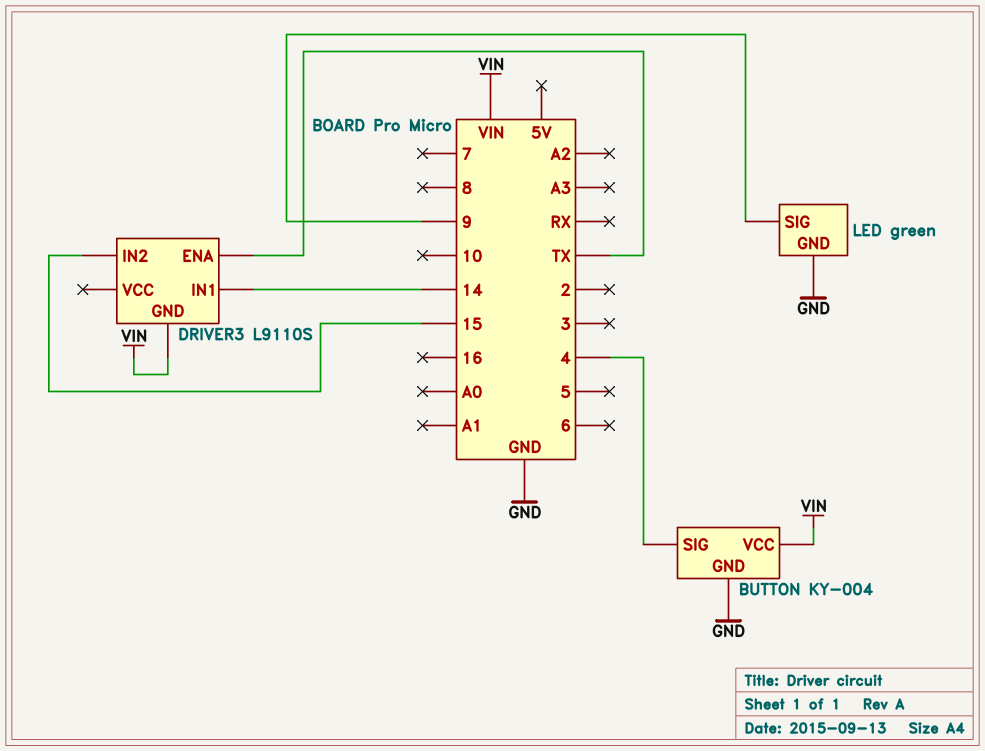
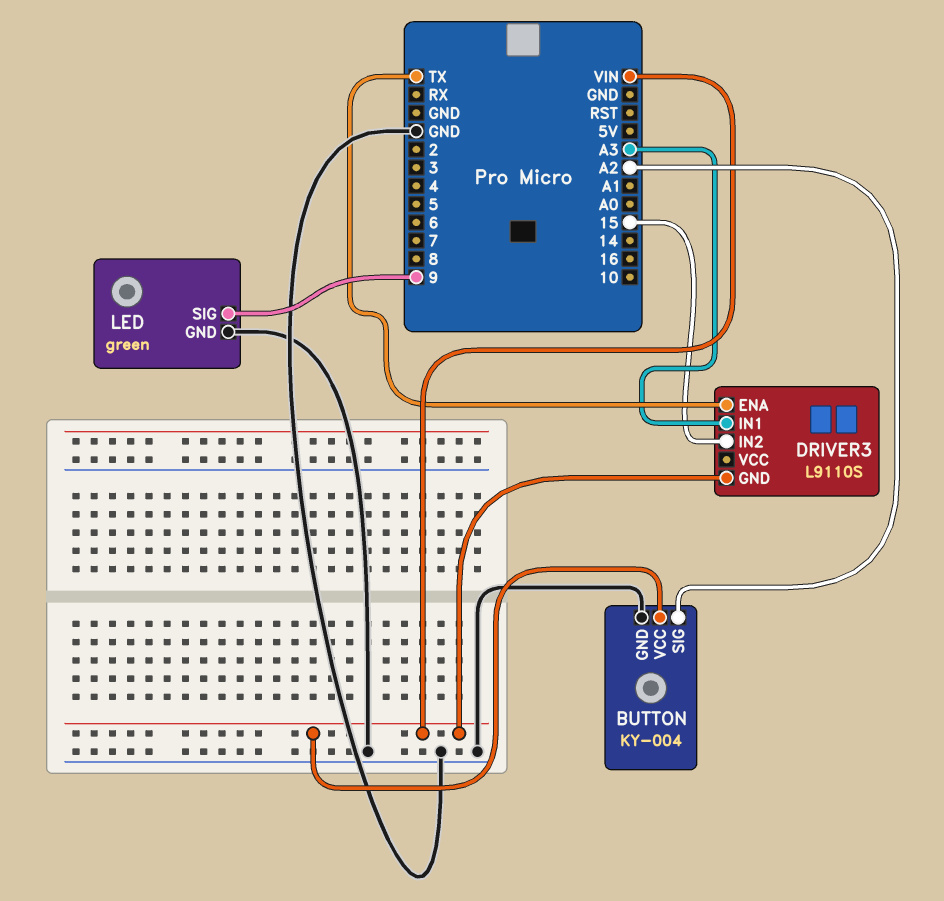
BUTTON pin SIG: 4 -> A2
DRIVER3 pin IN1: 14 -> A3

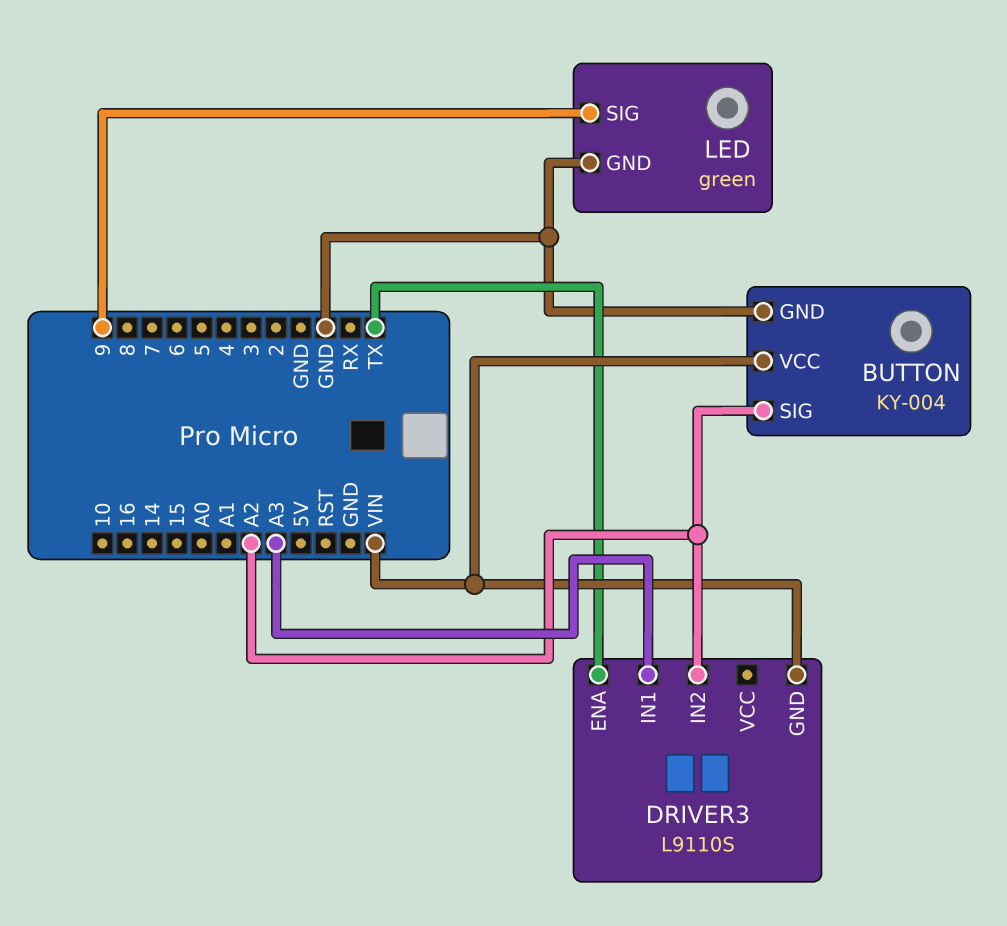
DRIVER3 pin IN2: 15 -> A2

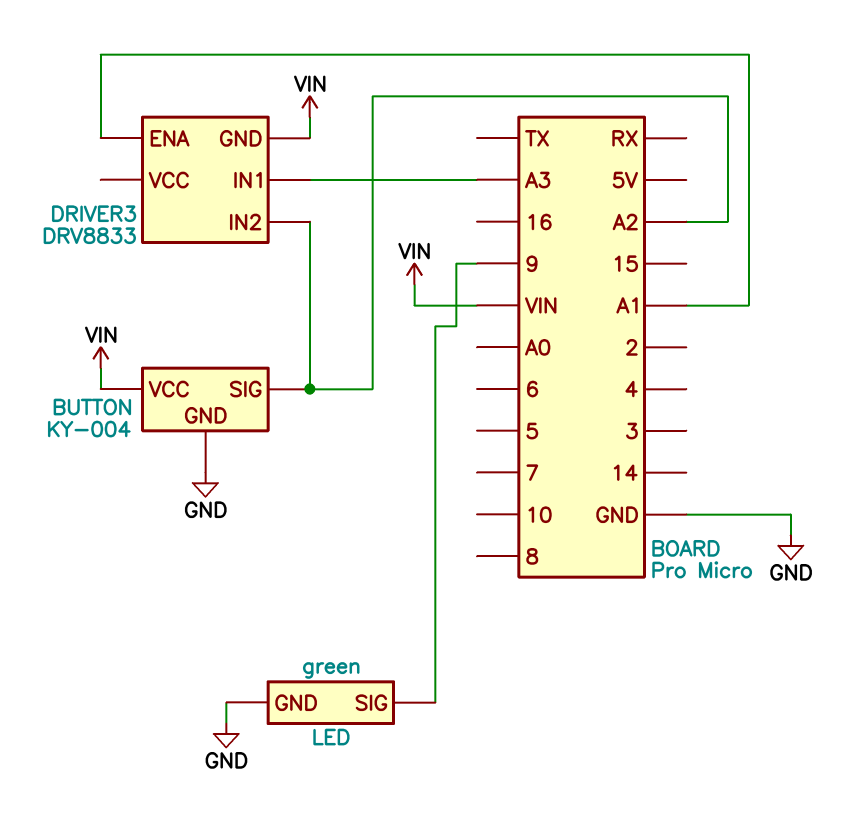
DRIVER3: L9110S -> DRV8833
DRIVER3 pin ENA: TX -> A1

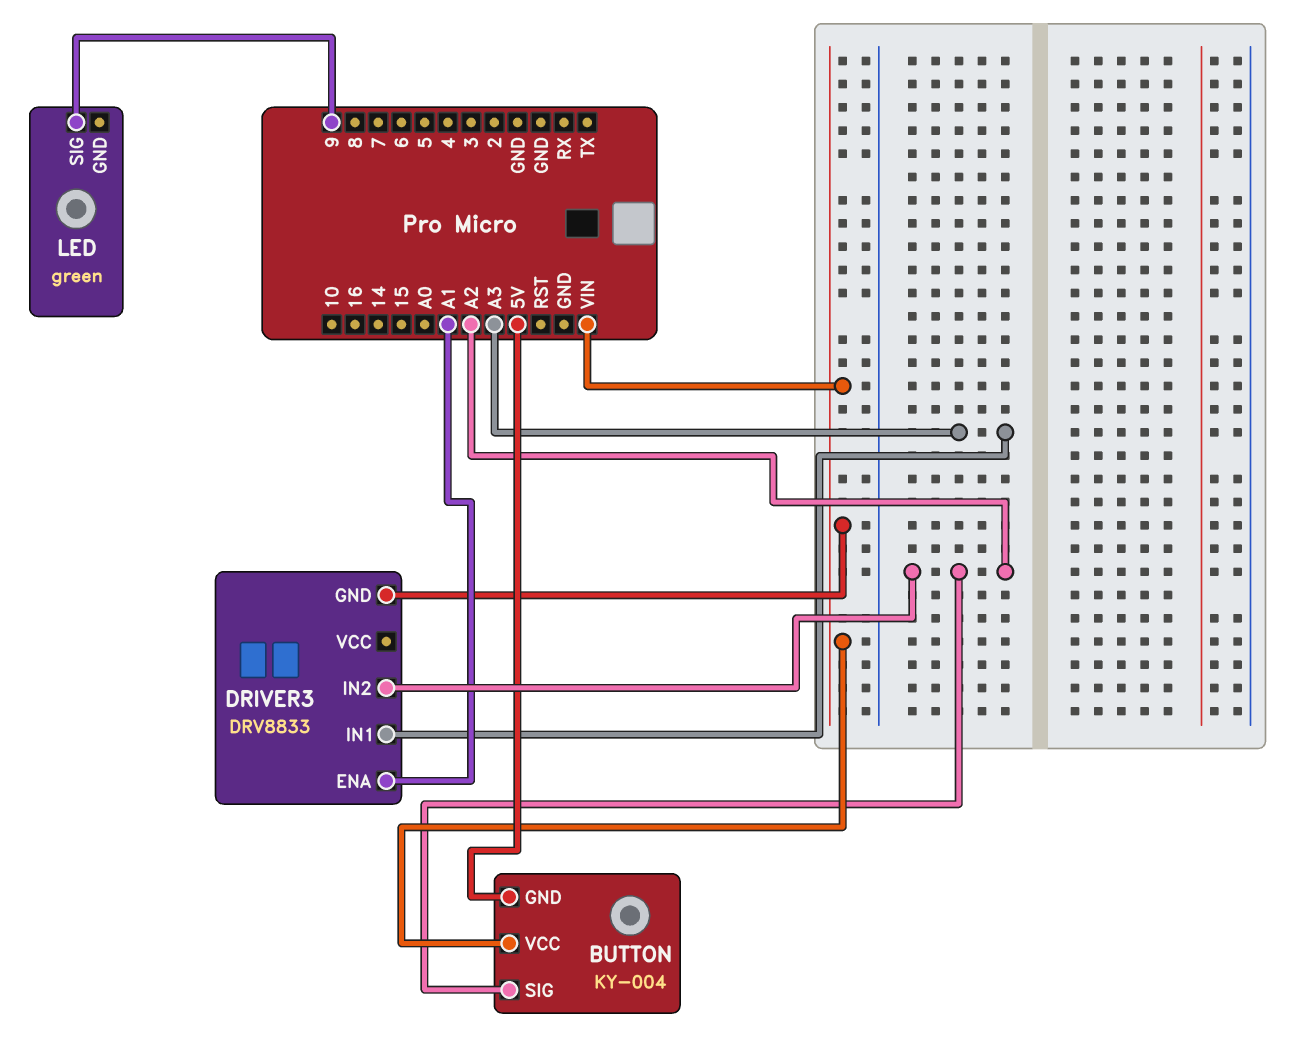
BUTTON pin GND: GND -> 5V
LED pin GND: GND -> none

